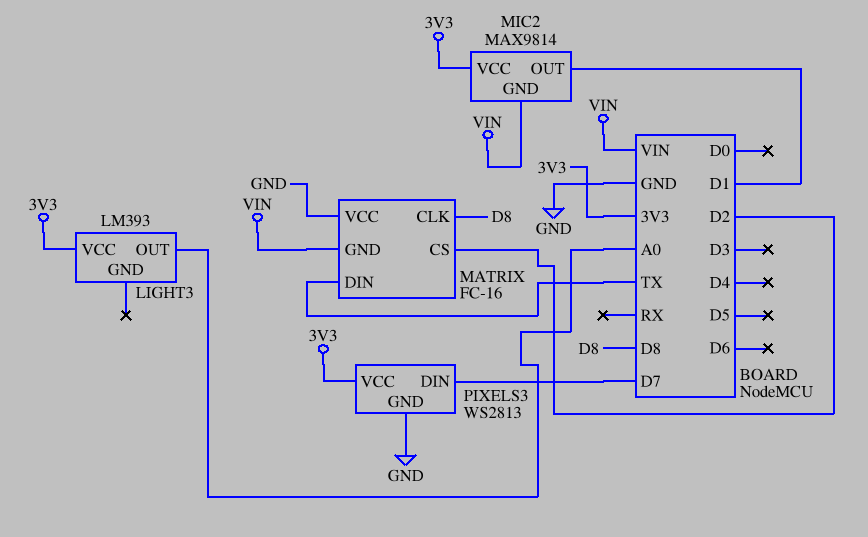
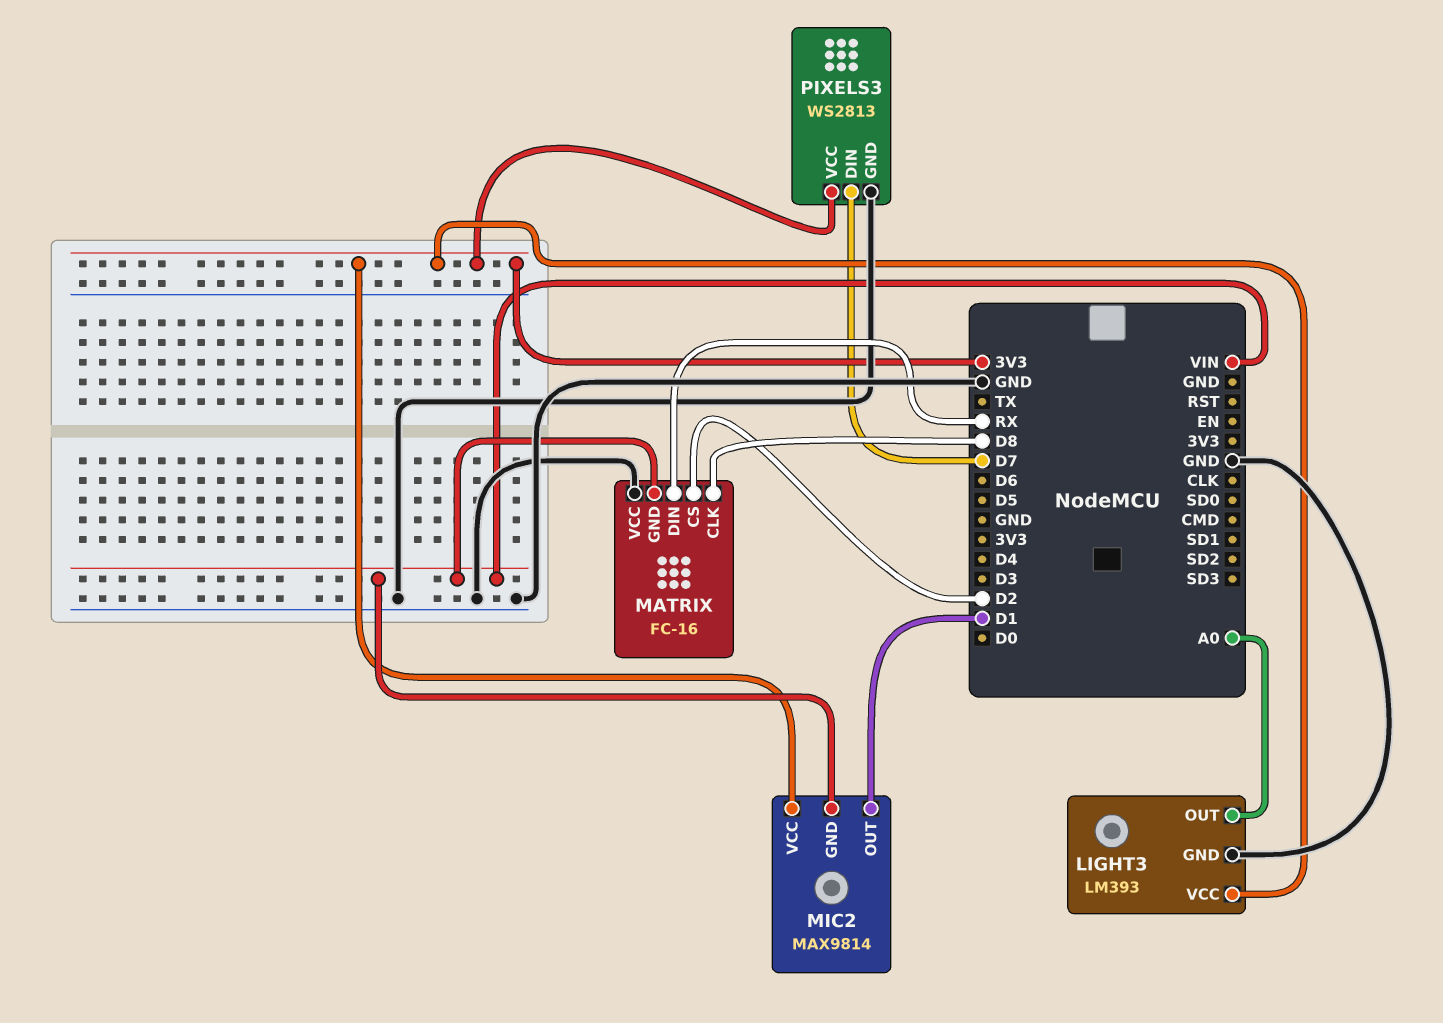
LIGHT3 pin GND: none -> GND
MATRIX pin DIN: TX -> RX

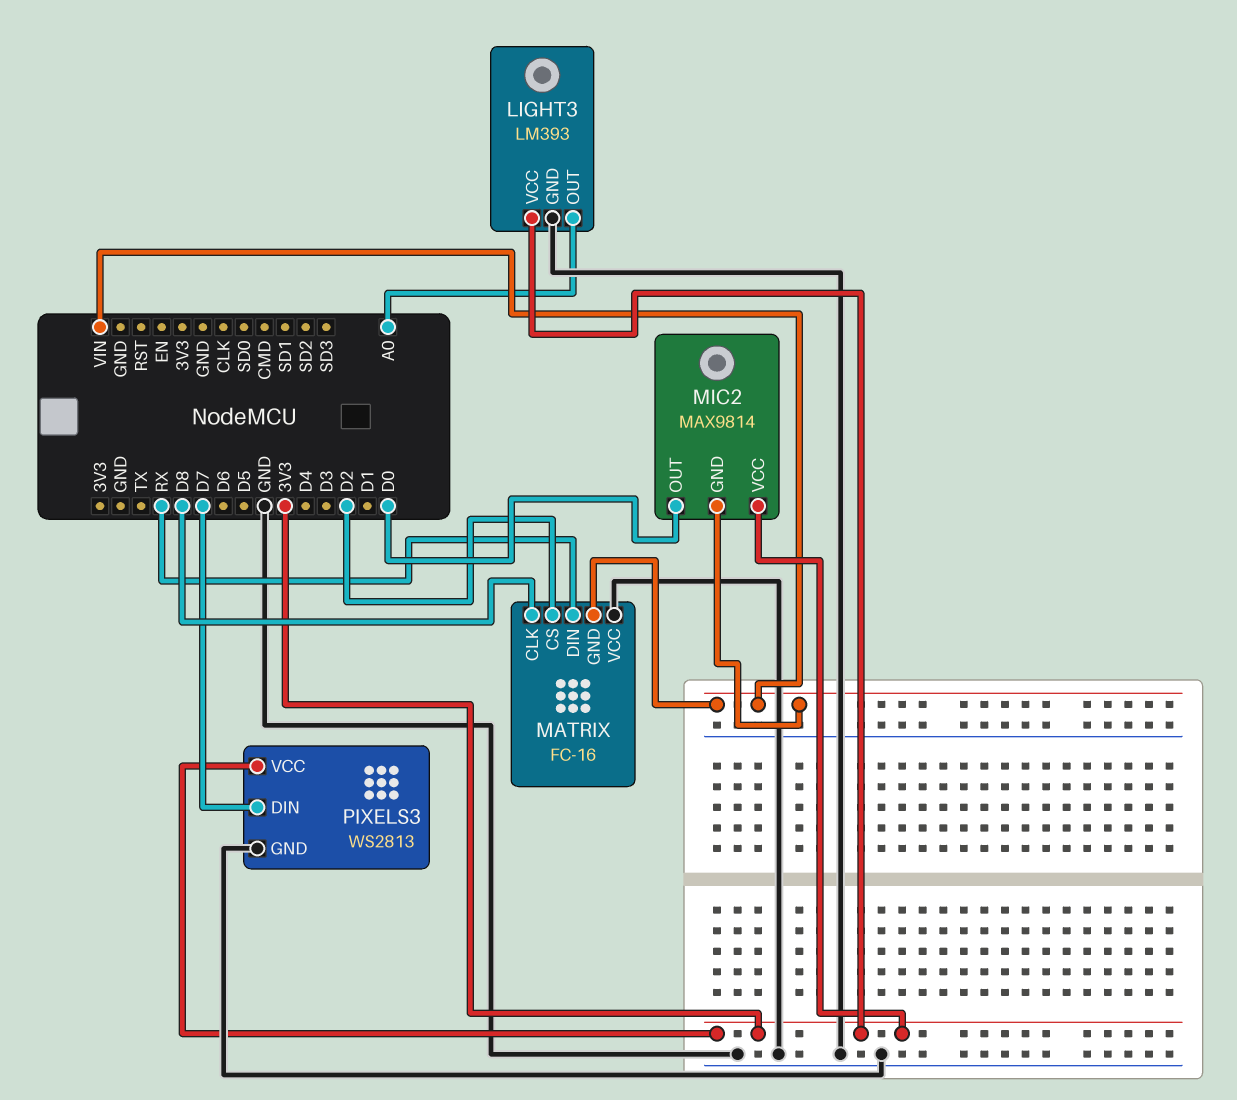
MIC2 pin OUT: D1 -> D0

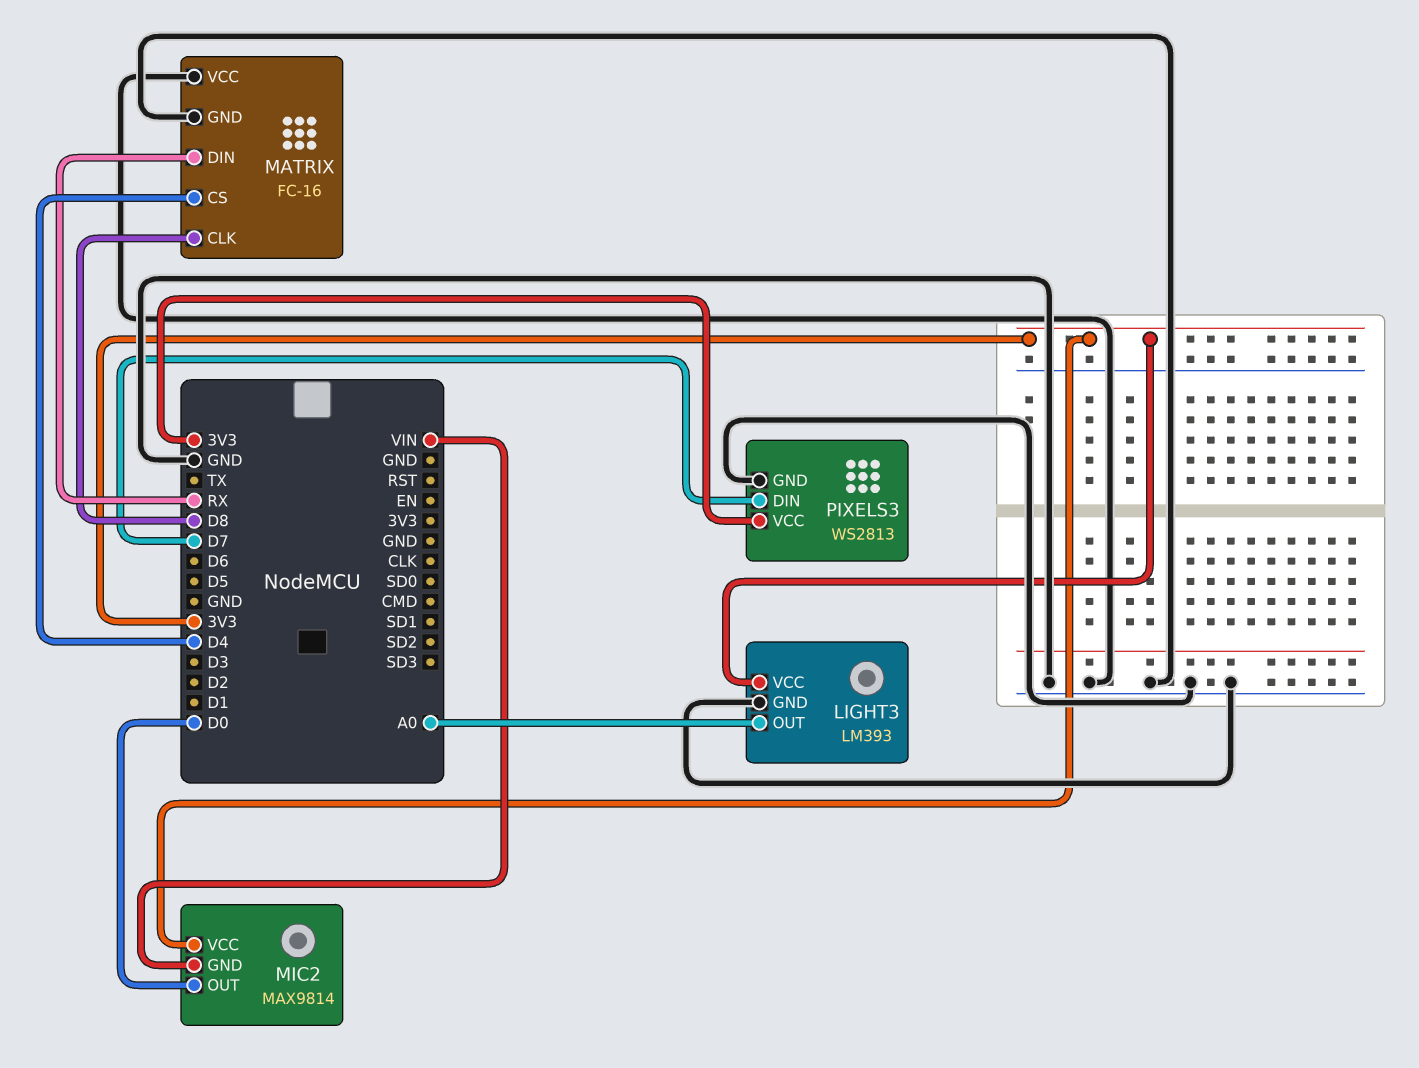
MATRIX pin CS: D2 -> D4
MATRIX pin GND: VIN -> GND

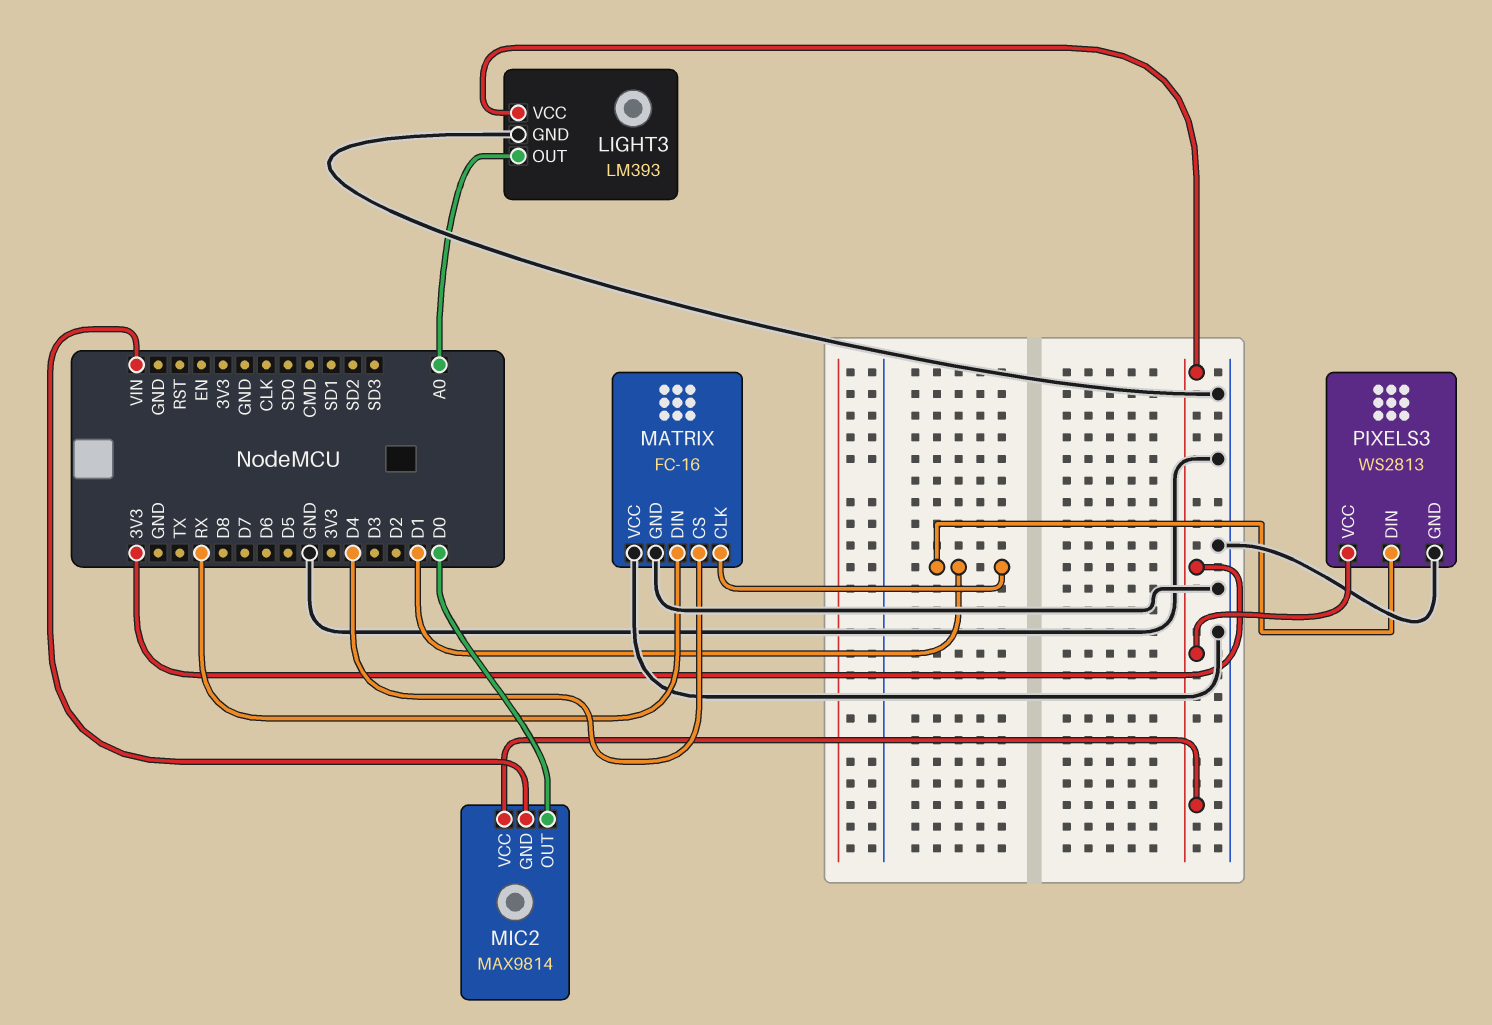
MATRIX pin CLK: D8 -> D1
PIXELS3 pin DIN: D7 -> D1

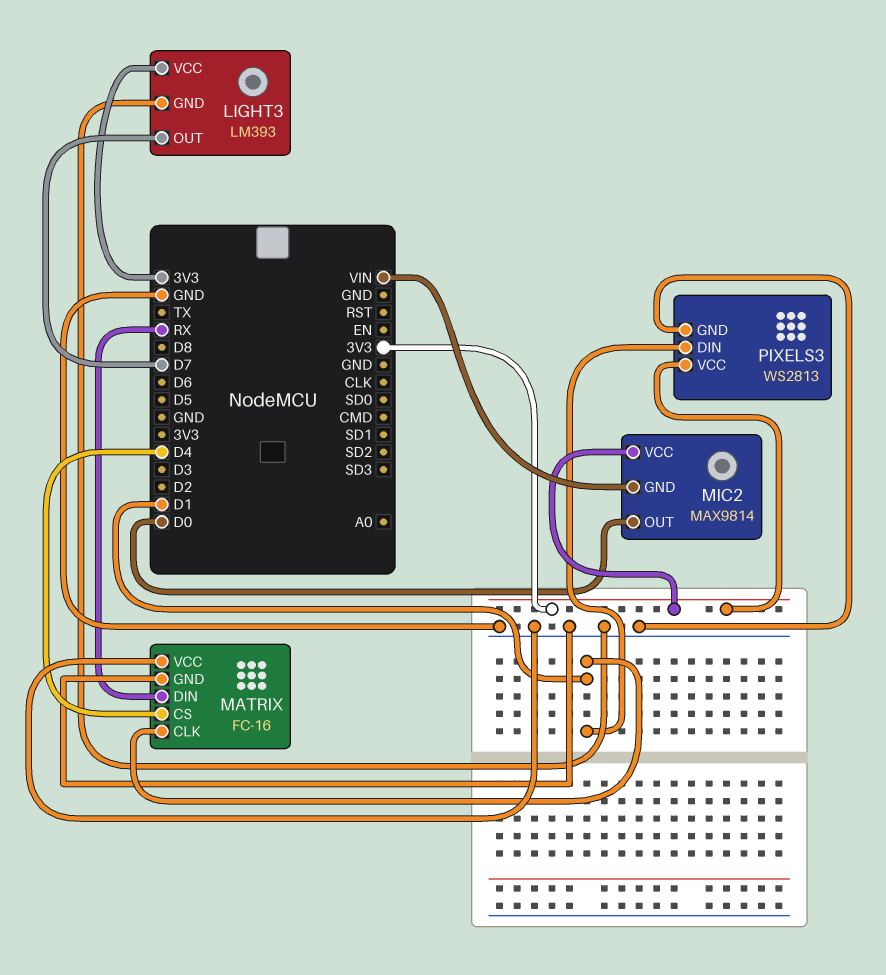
LIGHT3 pin OUT: A0 -> D7

